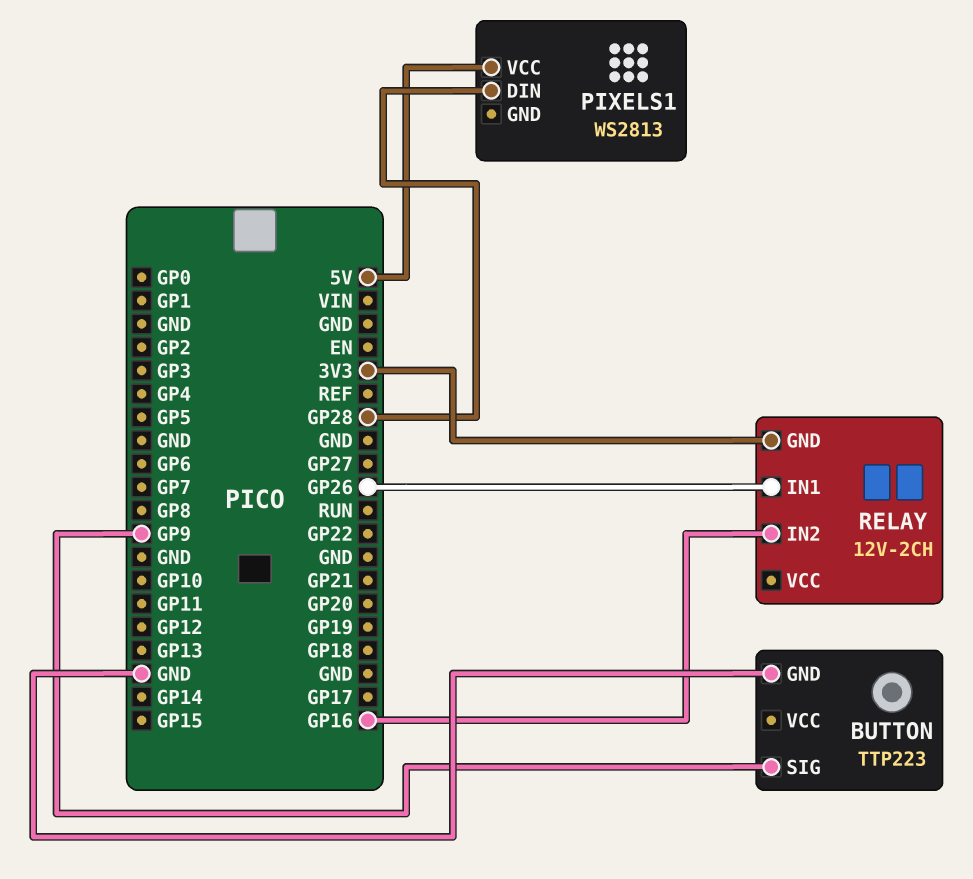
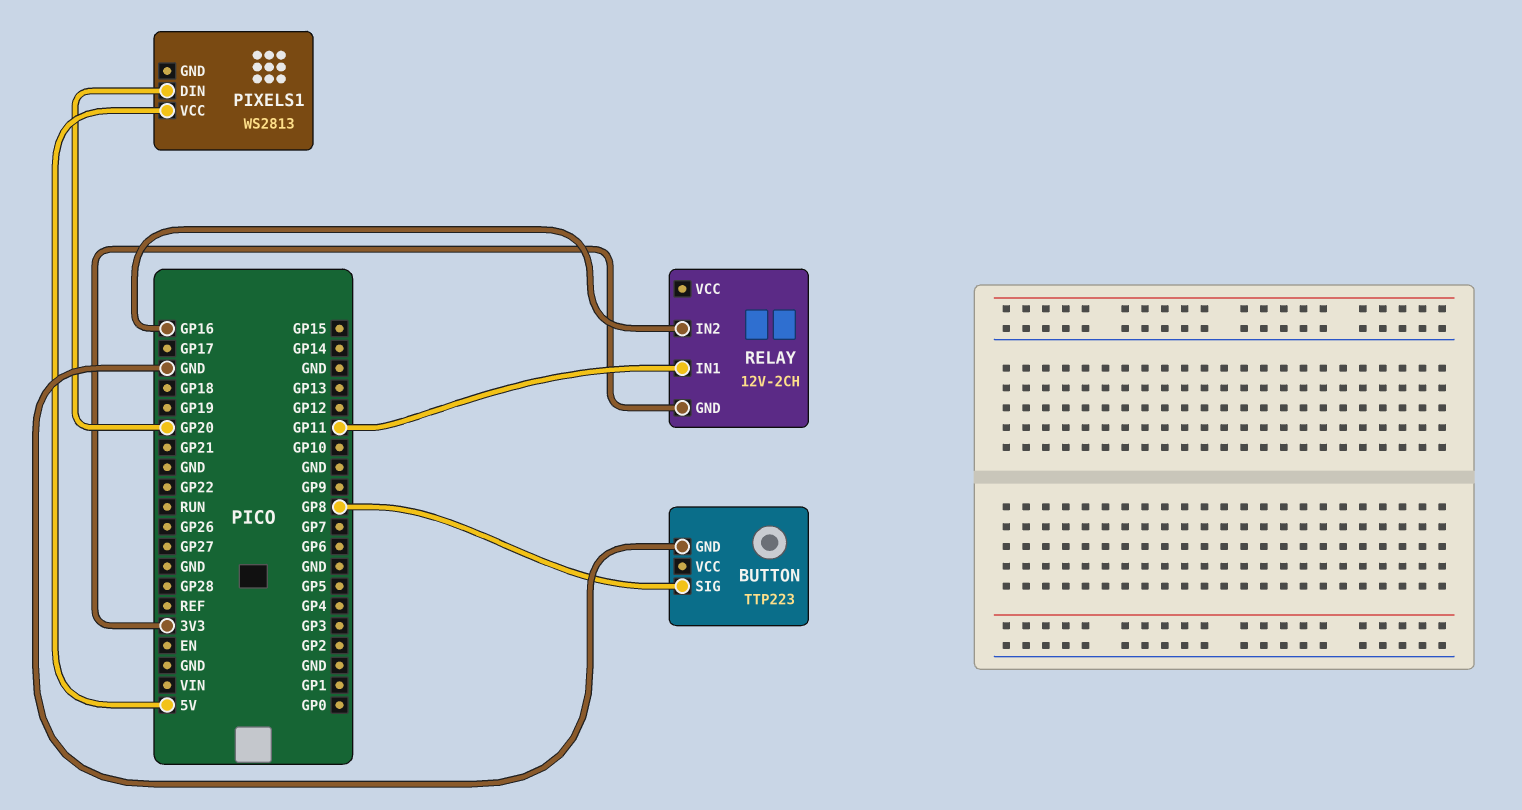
BUTTON pin SIG: GP9 -> GP8
PIXELS1 pin DIN: GP28 -> GP20
RELAY pin IN1: GP26 -> GP11

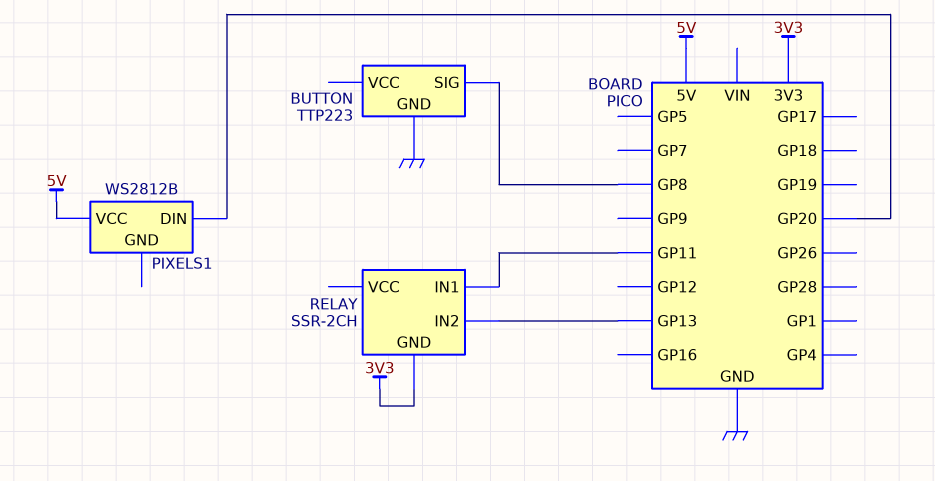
PIXELS1: WS2813 -> WS2812B
RELAY: 12V-2CH -> SSR-2CH
RELAY pin IN2: GP16 -> GP13

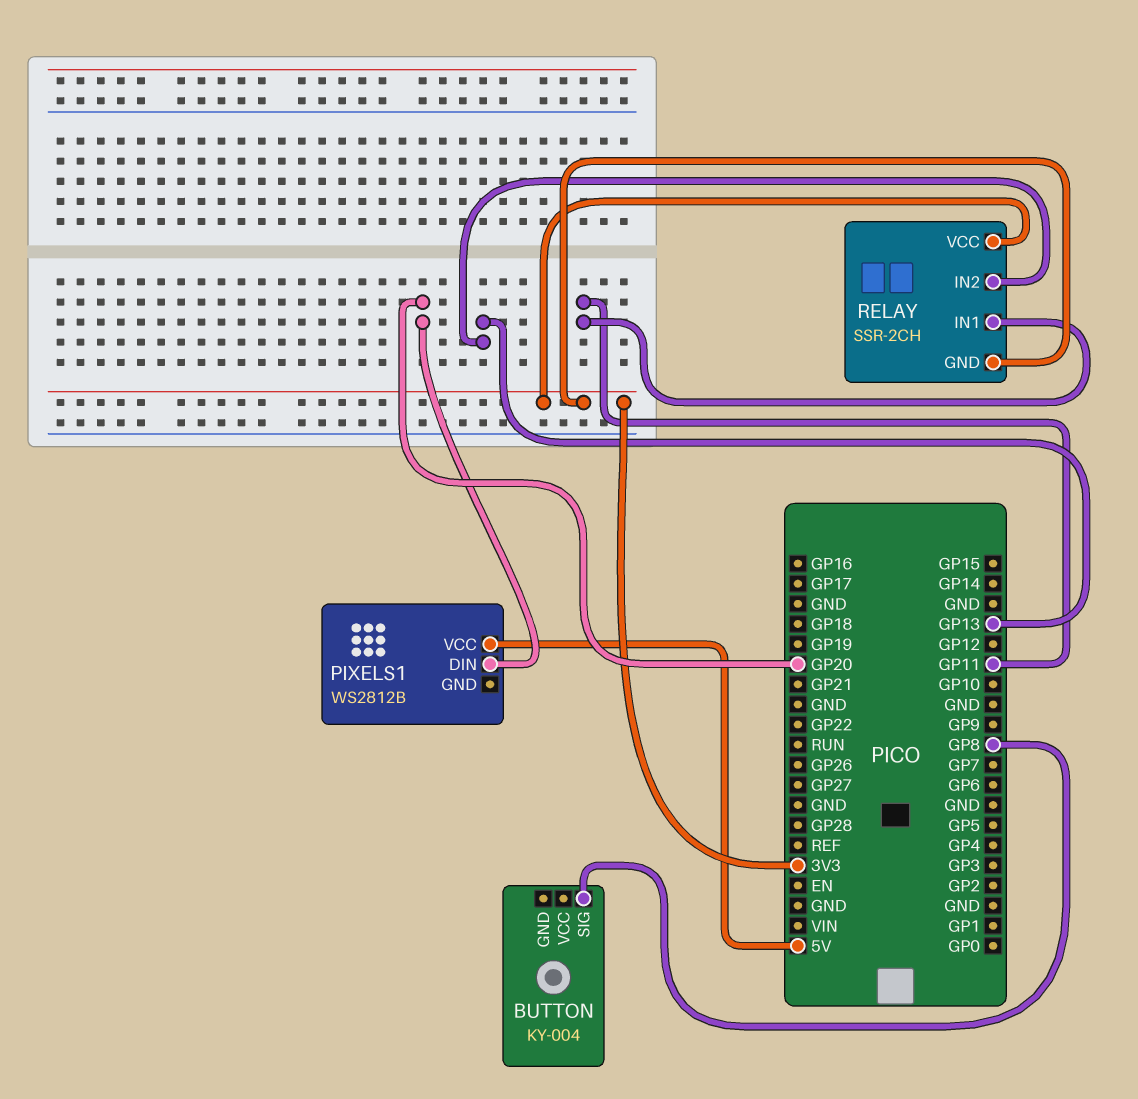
BUTTON: TTP223 -> KY-004
BUTTON pin GND: GND -> none
RELAY pin VCC: none -> 3V3

